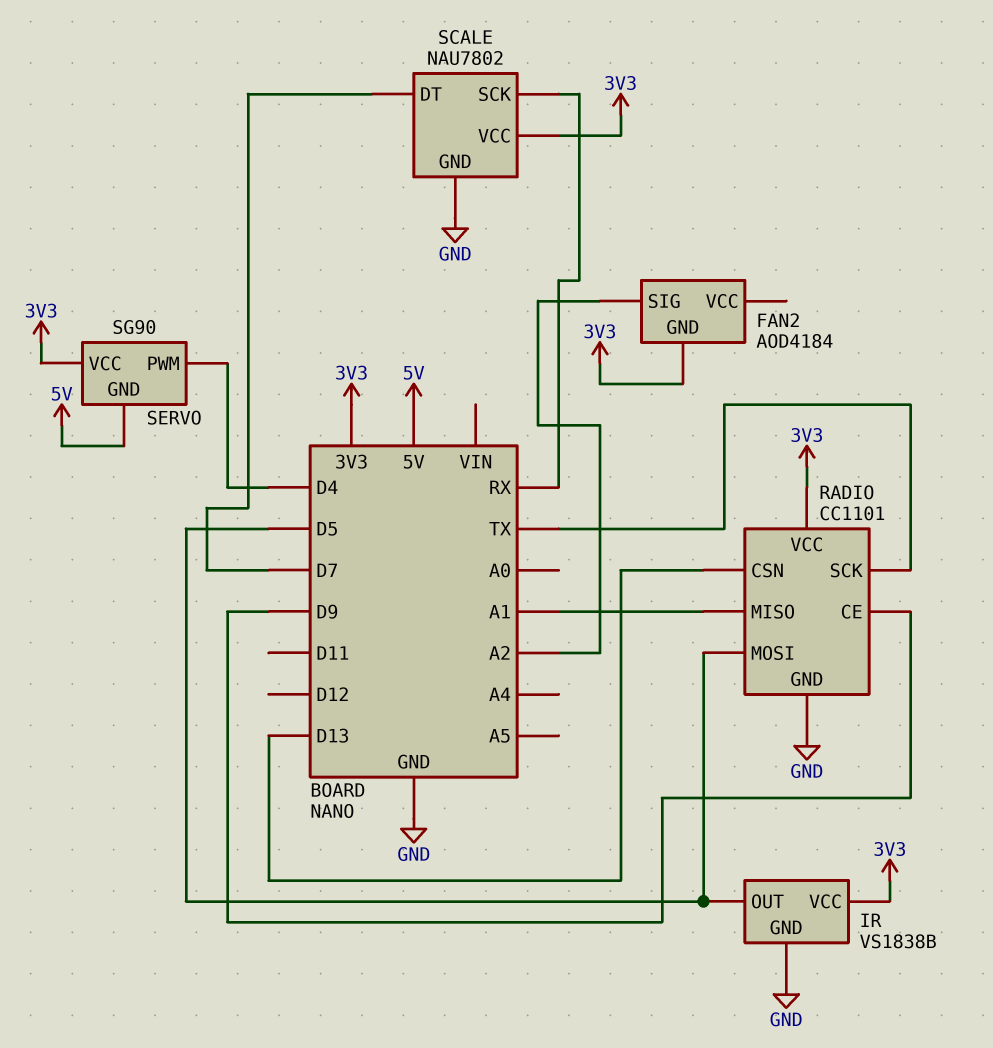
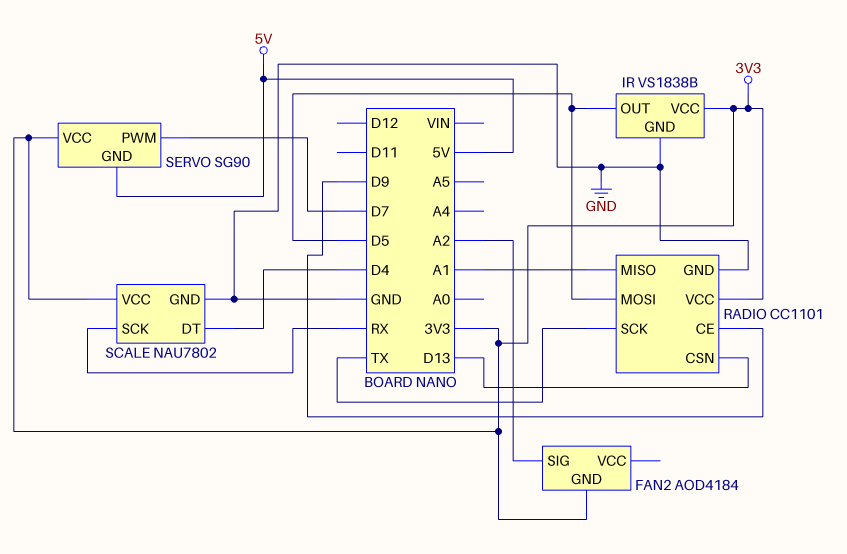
SCALE pin DT: D7 -> D4
SERVO pin PWM: D4 -> D7

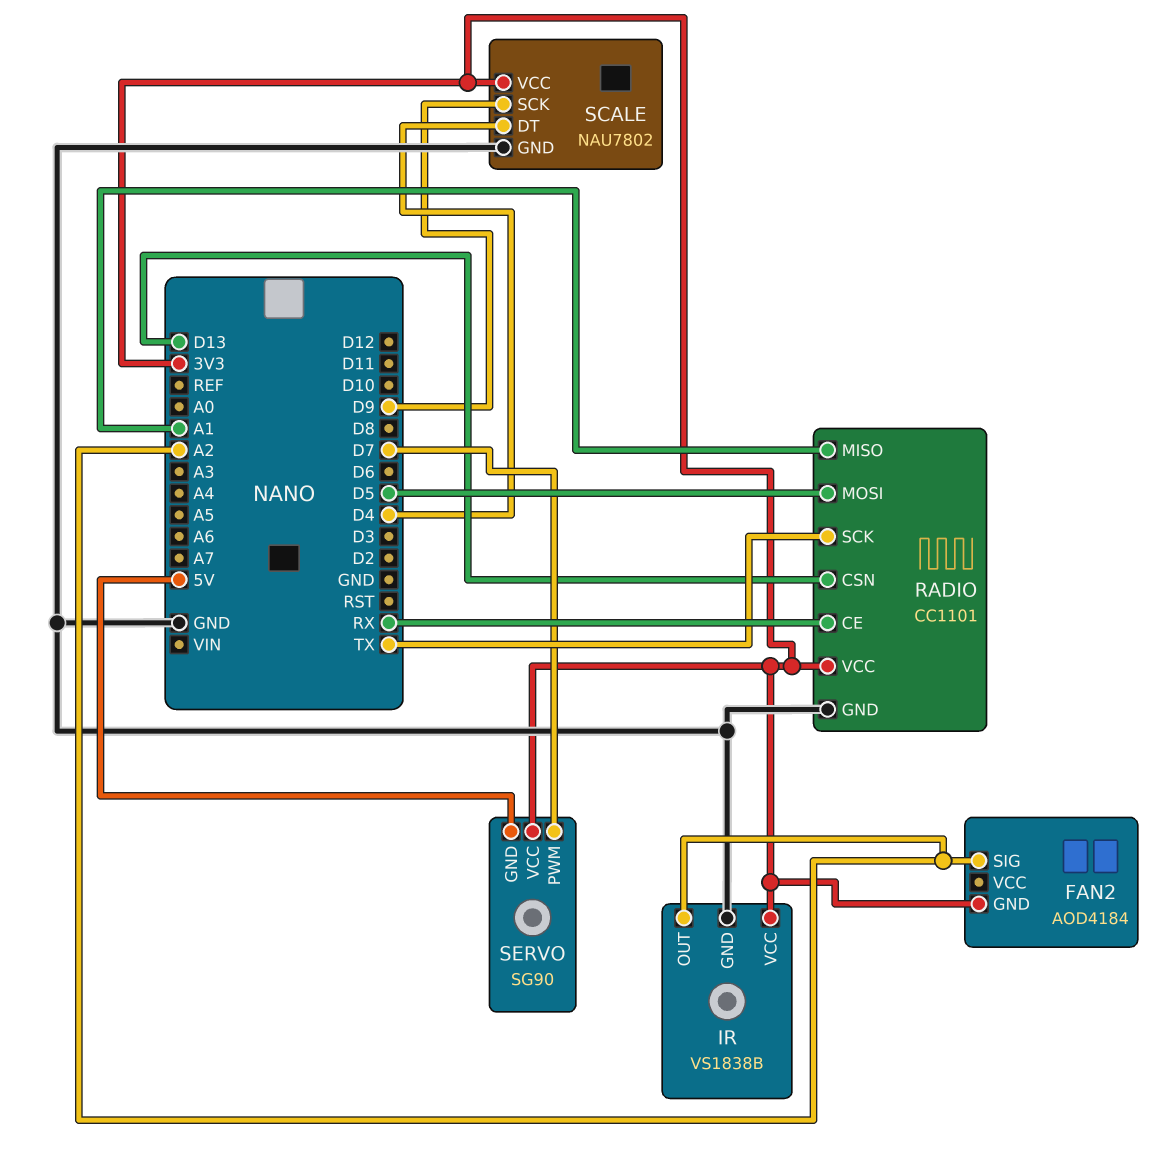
IR pin OUT: D5 -> A2
RADIO pin CE: D9 -> RX
SCALE pin SCK: RX -> D9

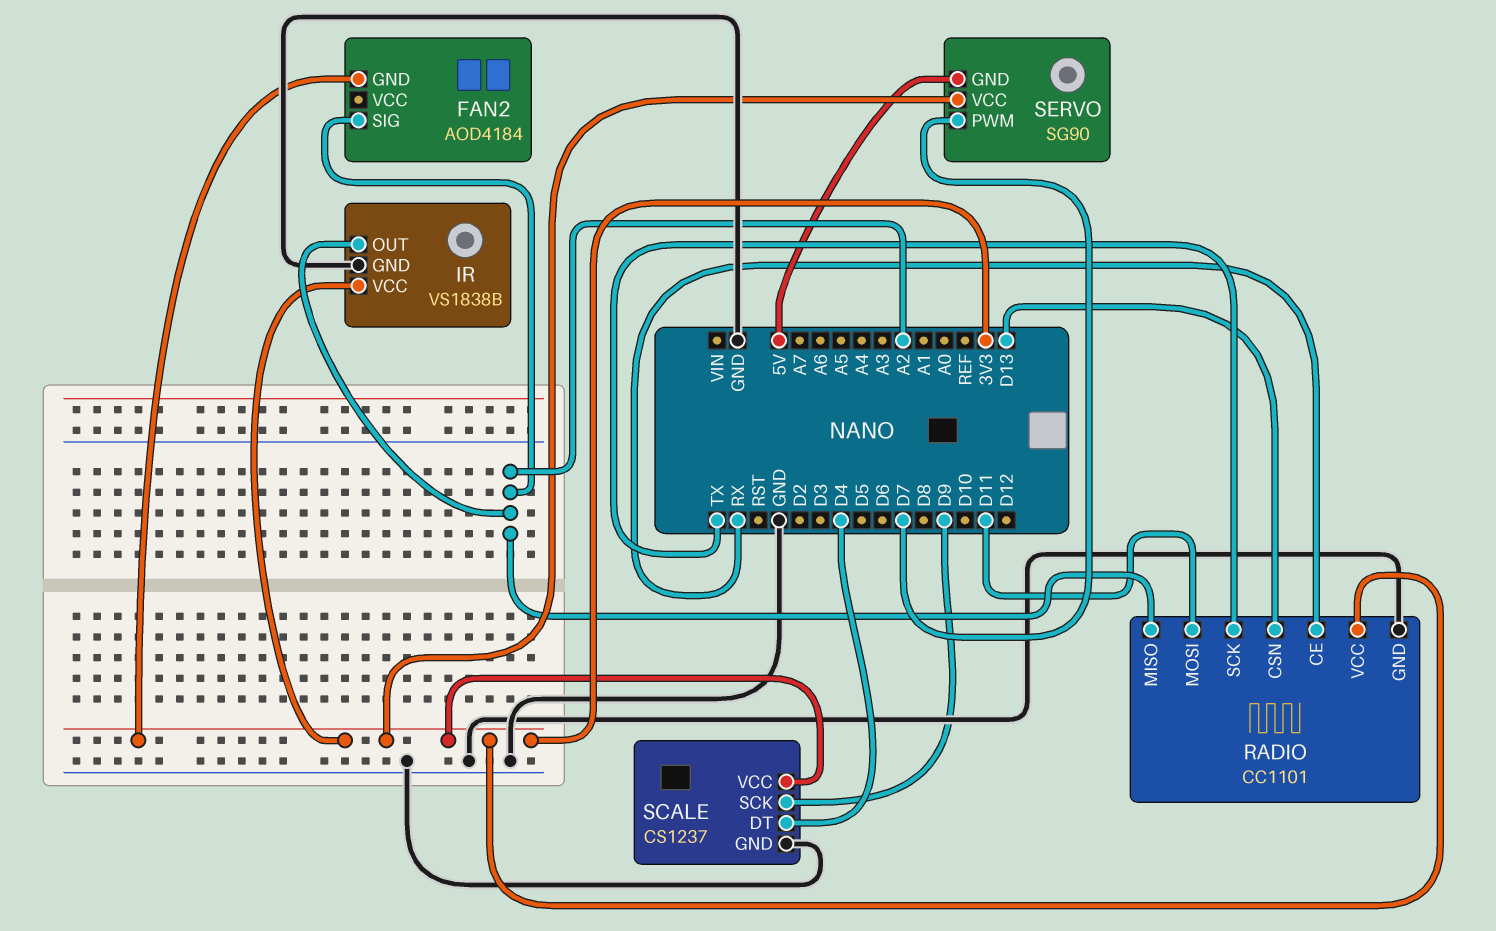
RADIO pin MISO: A1 -> A2
RADIO pin MOSI: D5 -> D11
SCALE: NAU7802 -> CS1237

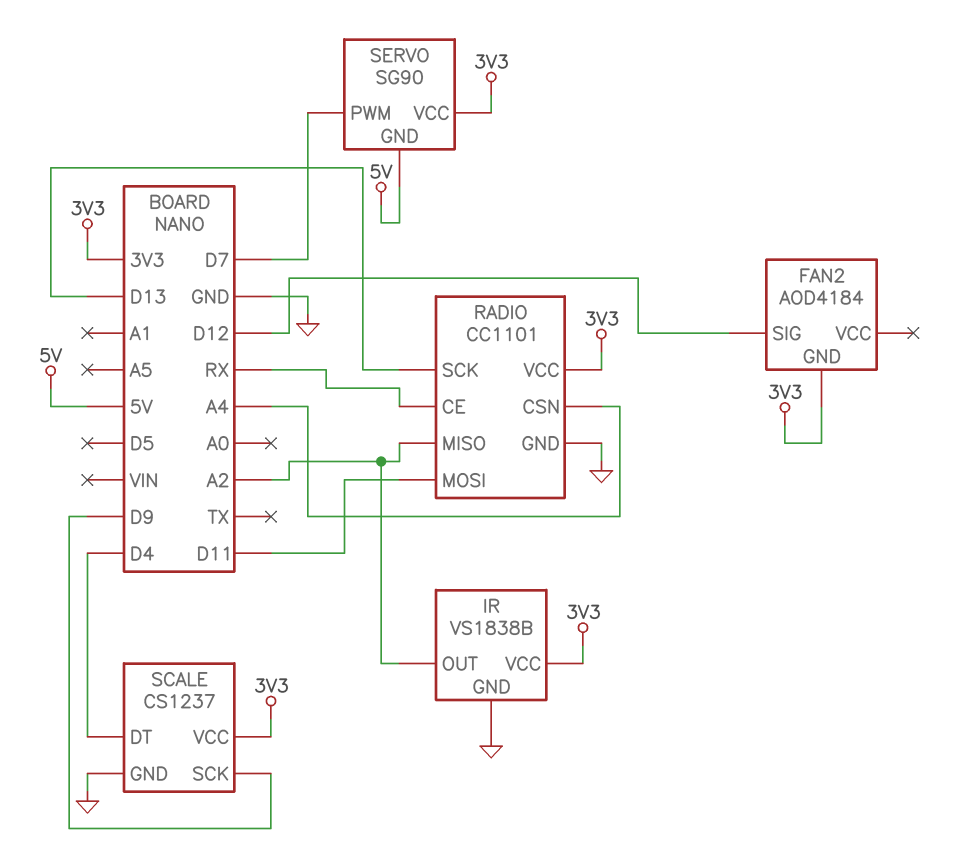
FAN2 pin SIG: A2 -> D12
RADIO pin CSN: D13 -> A4
RADIO pin SCK: TX -> D13

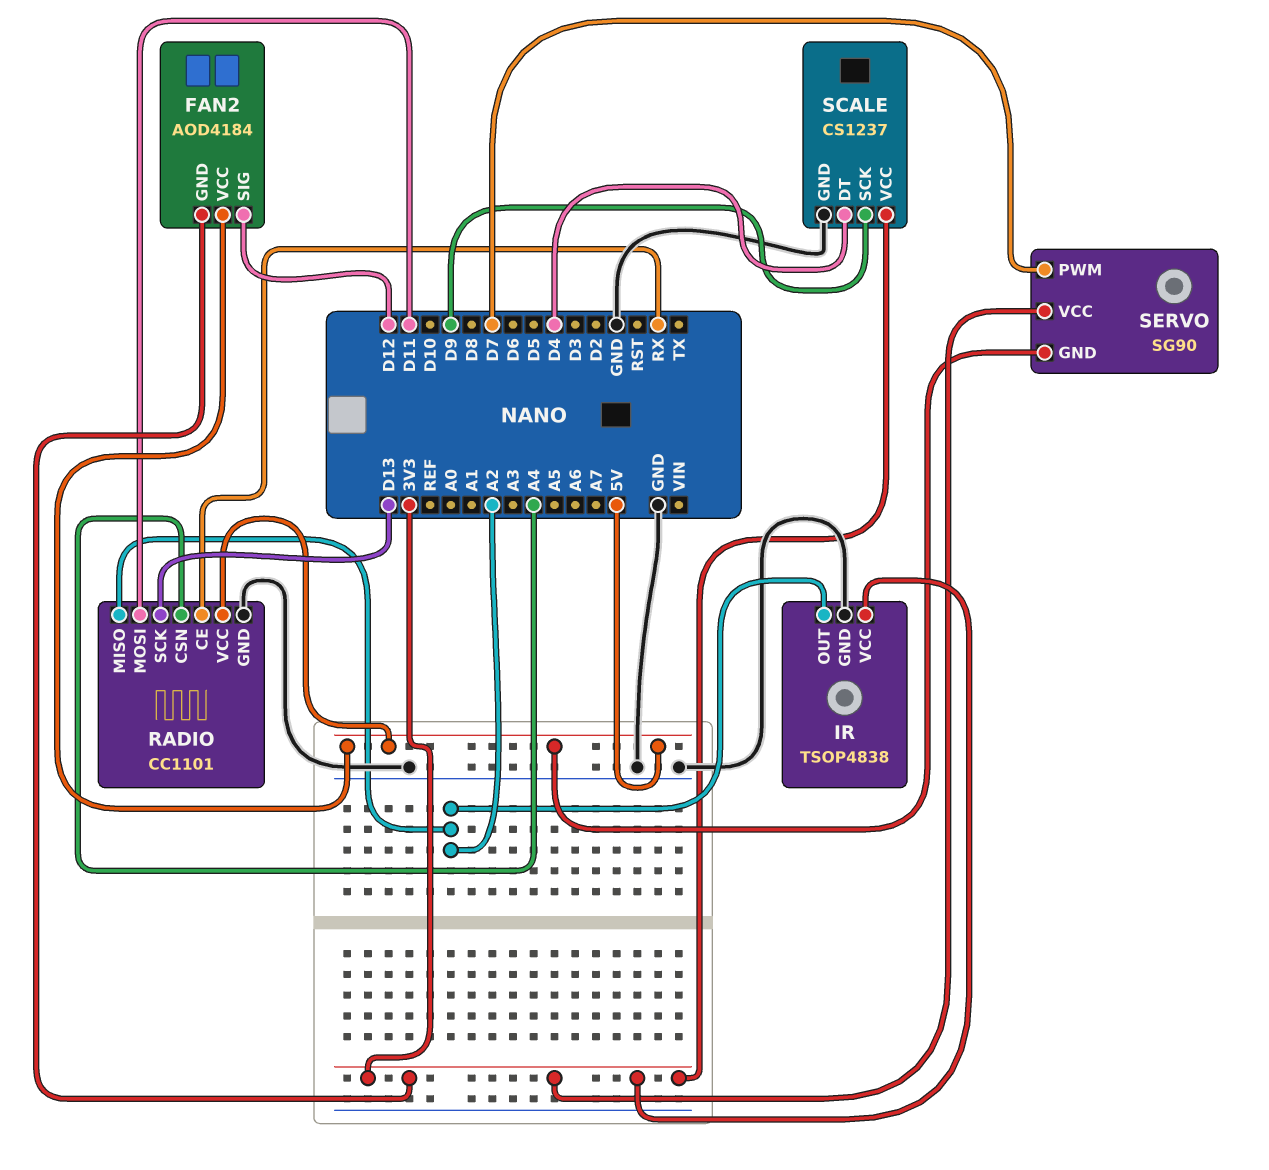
FAN2 pin VCC: none -> 5V
IR: VS1838B -> TSOP4838
RADIO pin VCC: 3V3 -> 5V

